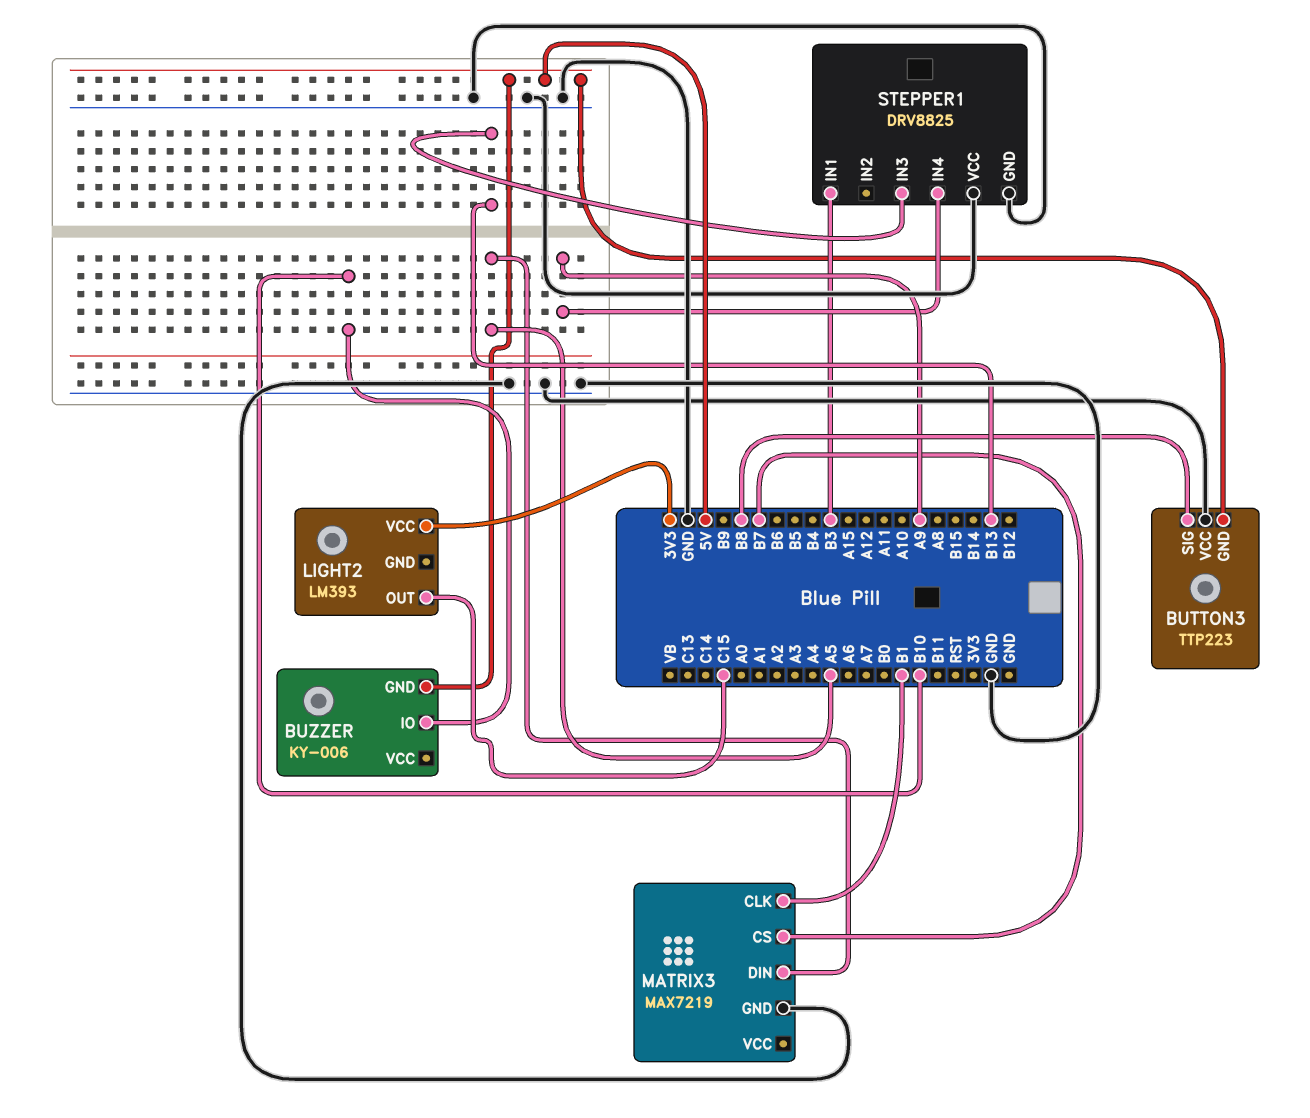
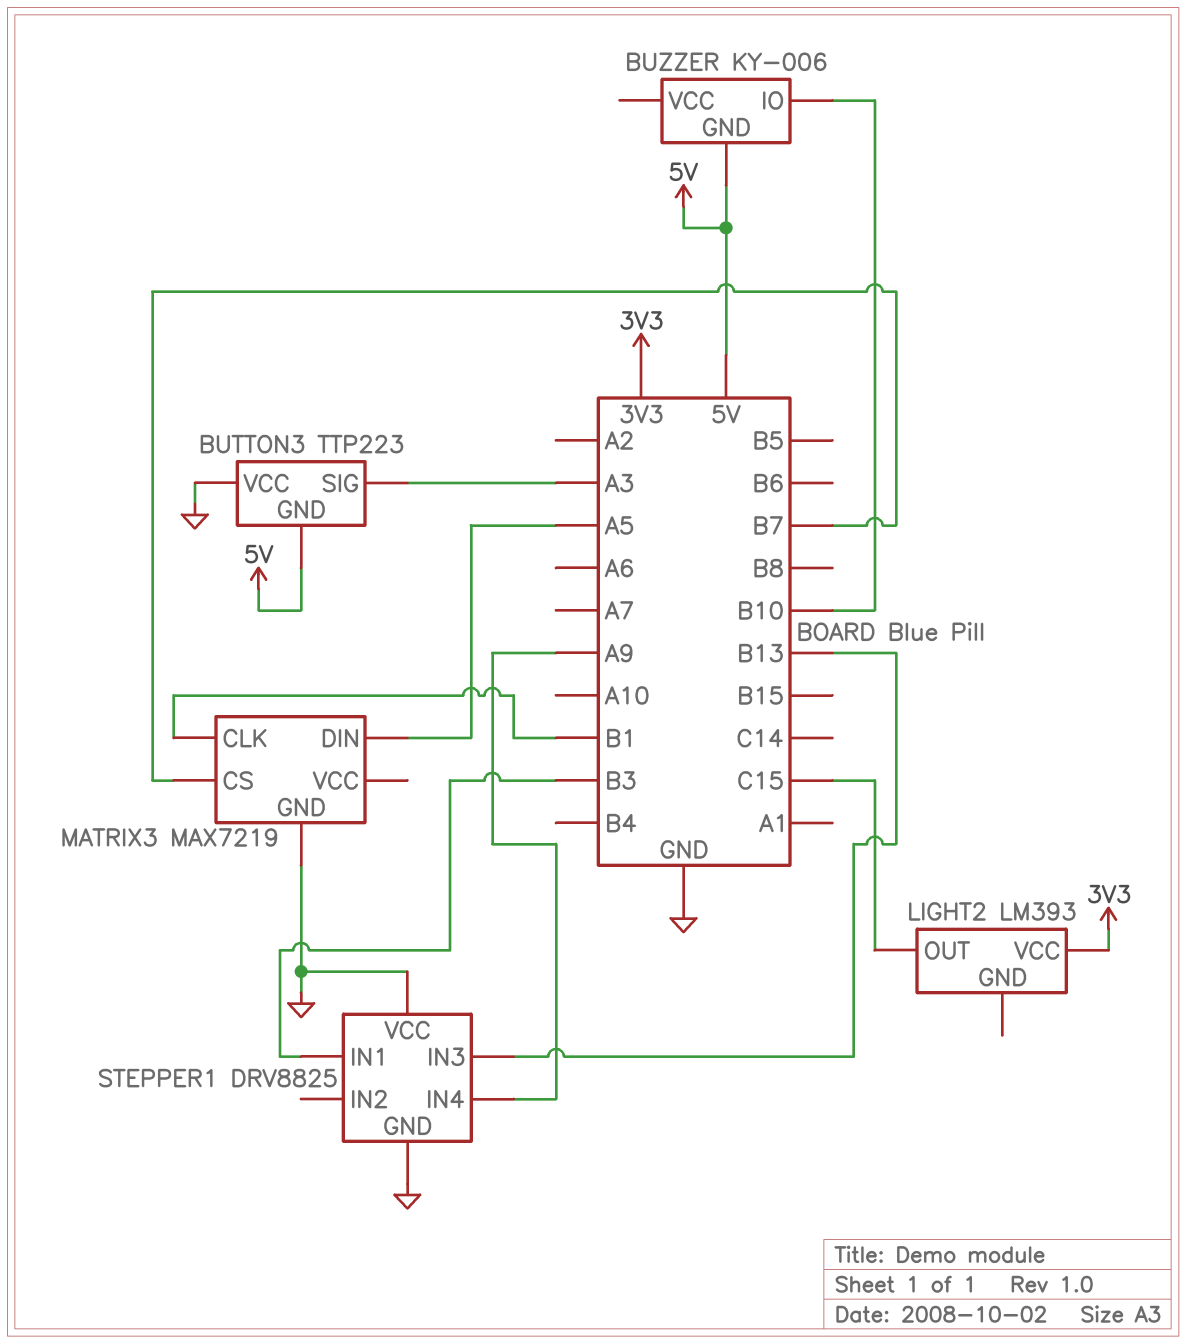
BUTTON3 pin SIG: B8 -> A3

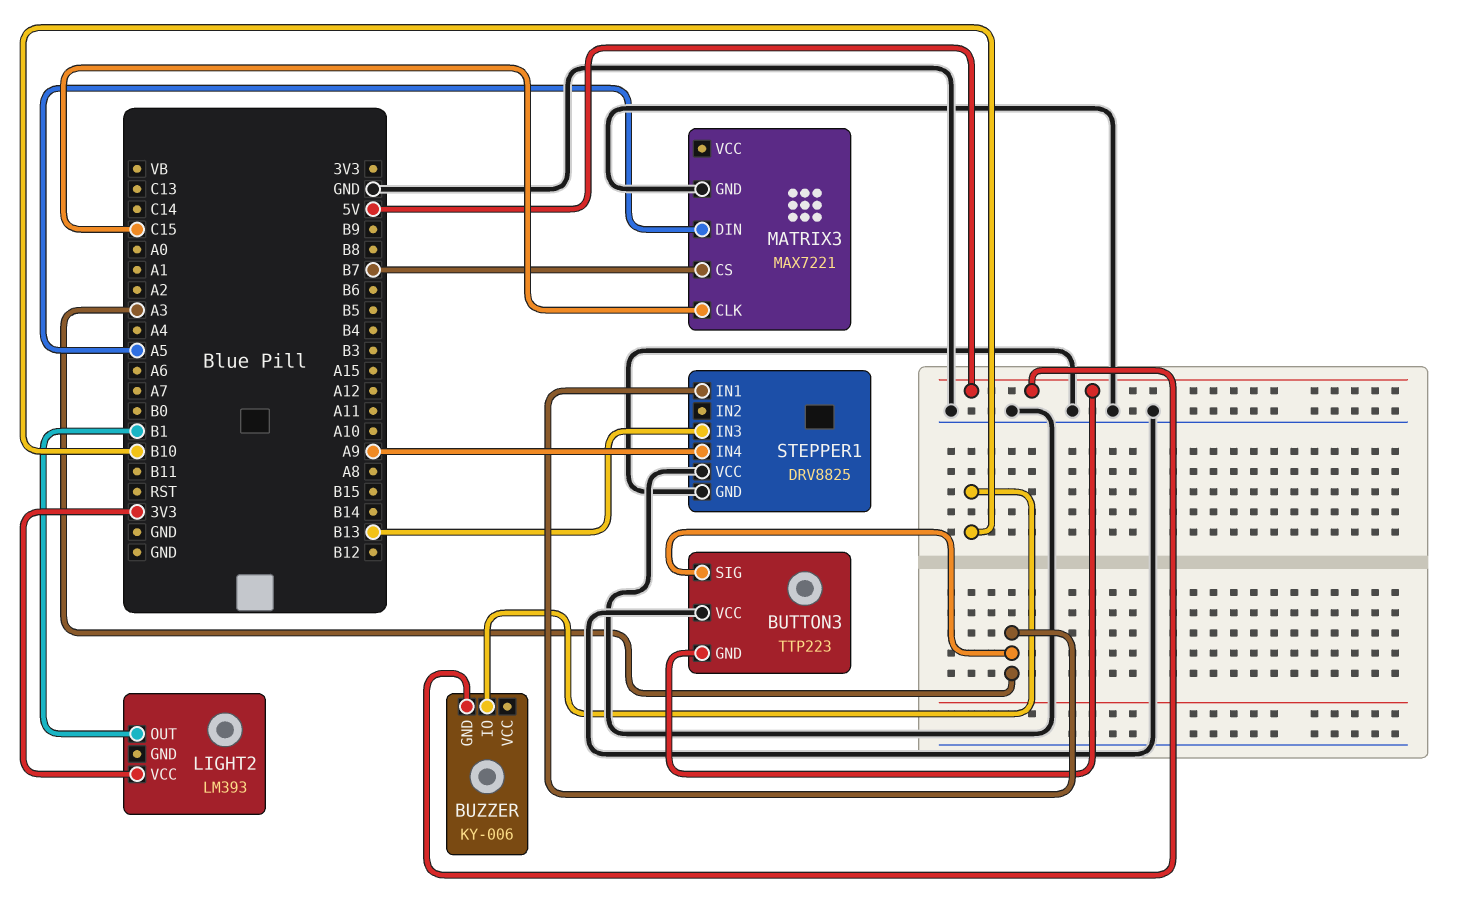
LIGHT2 pin OUT: C15 -> B1
MATRIX3: MAX7219 -> MAX7221
MATRIX3 pin CLK: B1 -> C15
STEPPER1 pin IN1: B3 -> A3

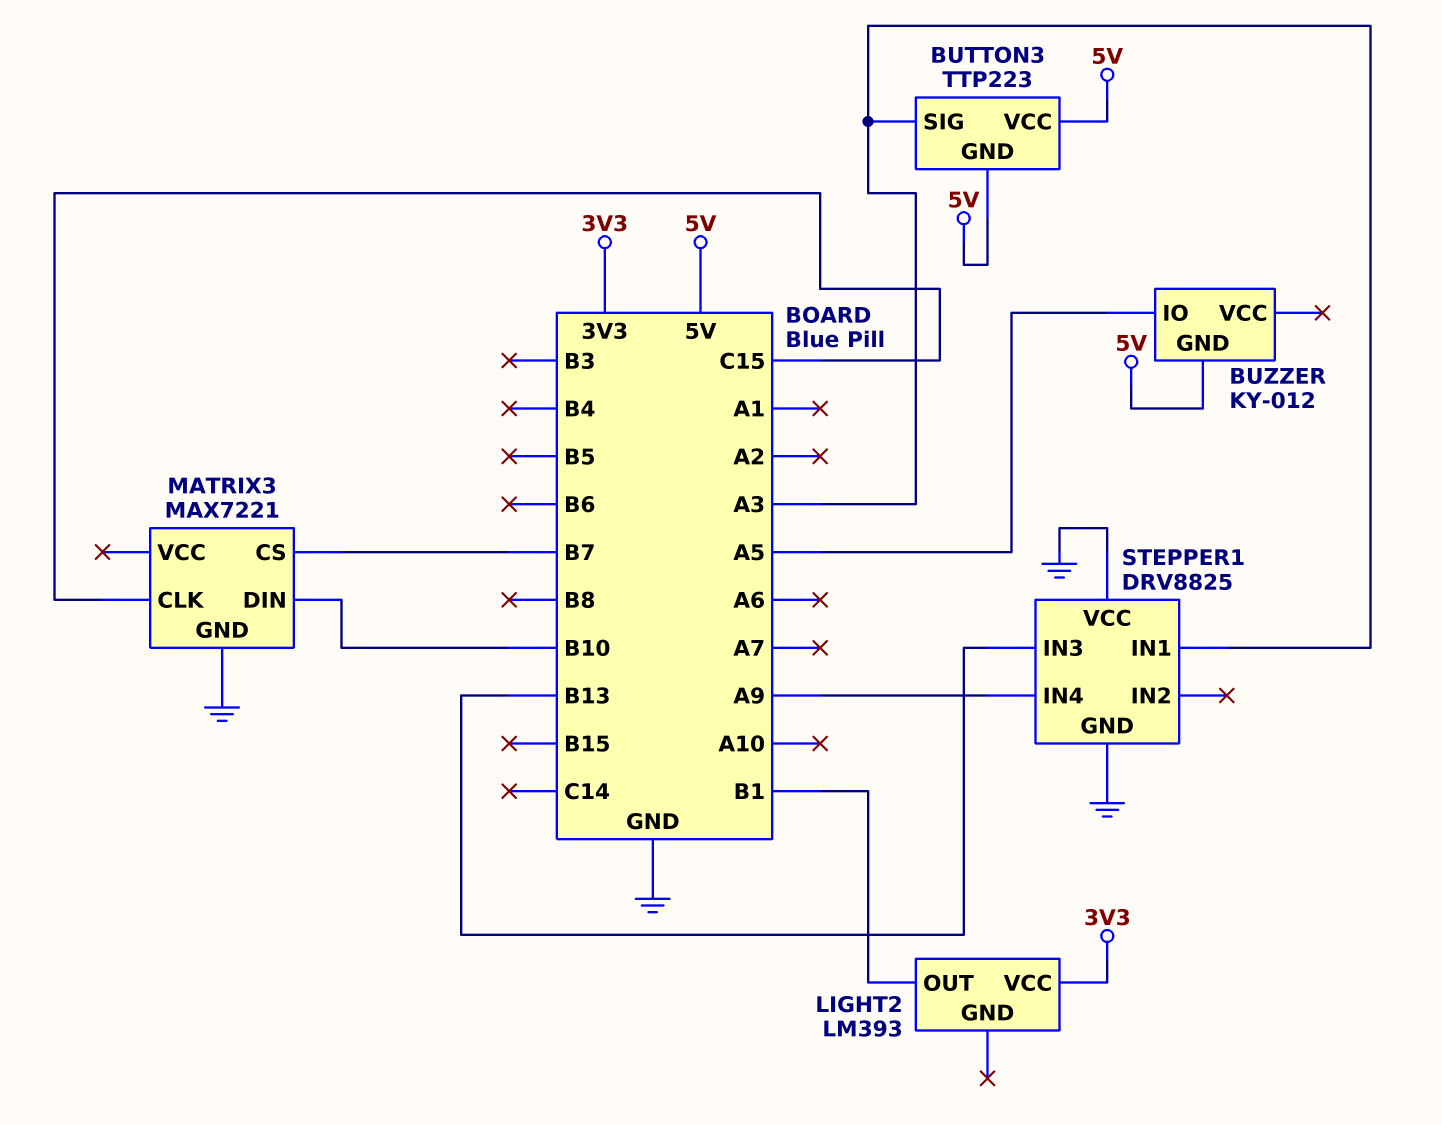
BUTTON3 pin VCC: GND -> 5V
BUZZER: KY-006 -> KY-012
BUZZER pin IO: B10 -> A5
MATRIX3 pin DIN: A5 -> B10

